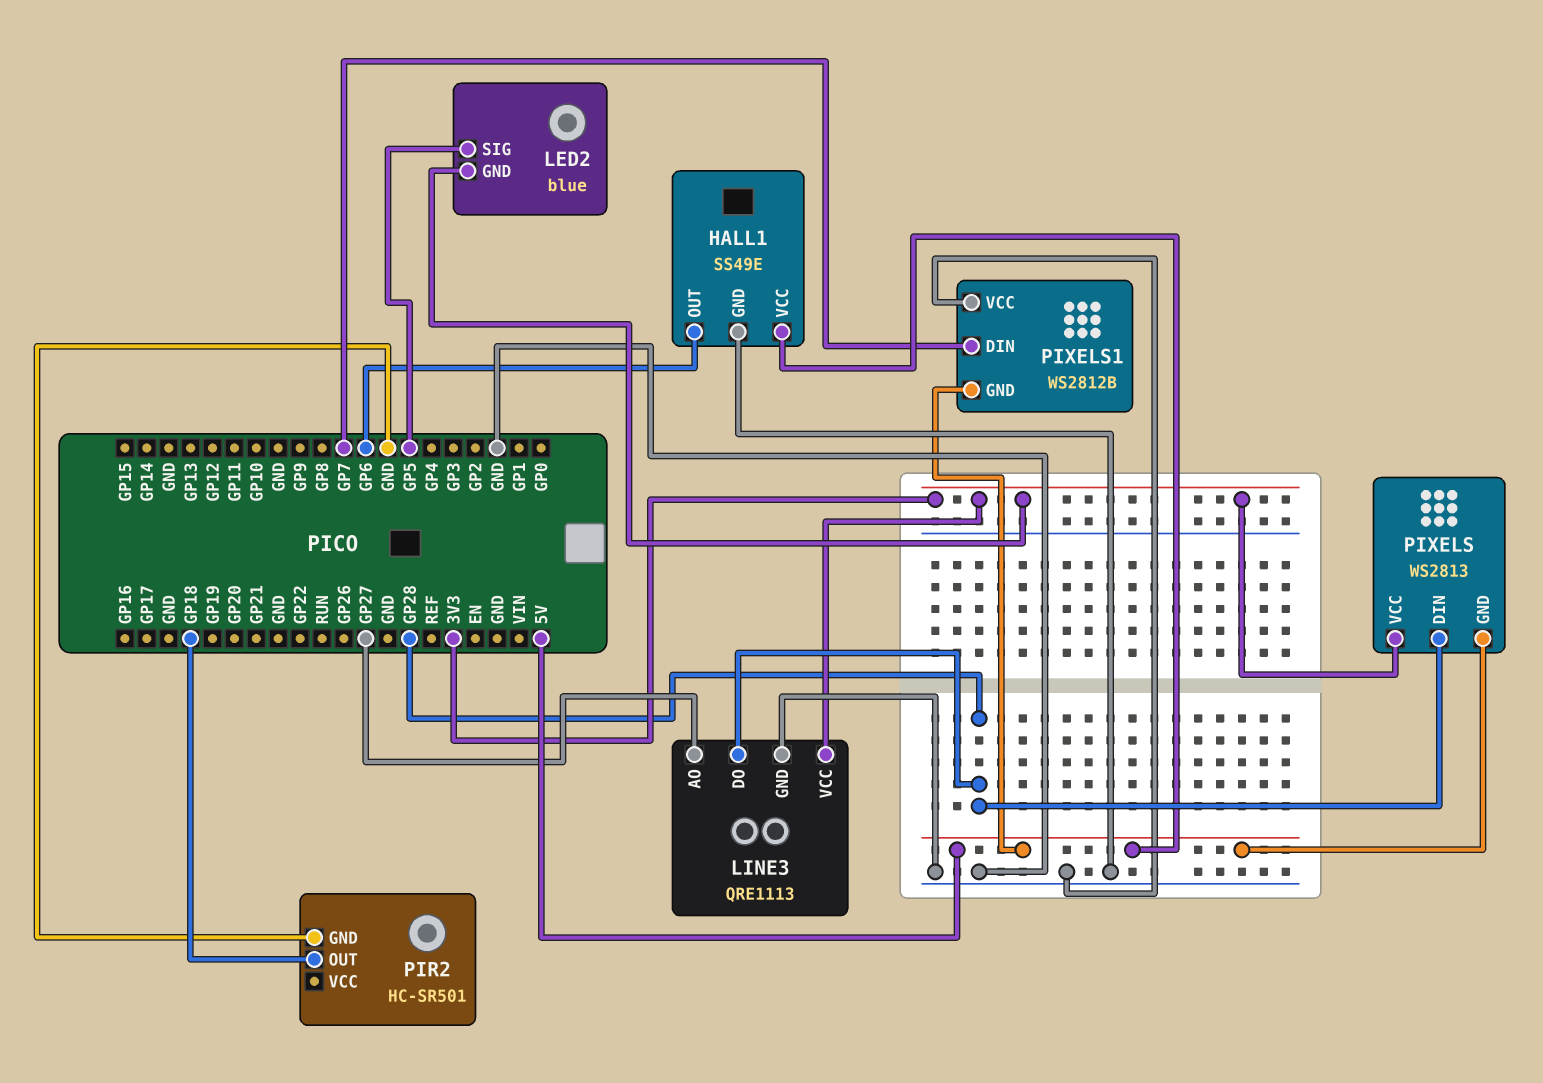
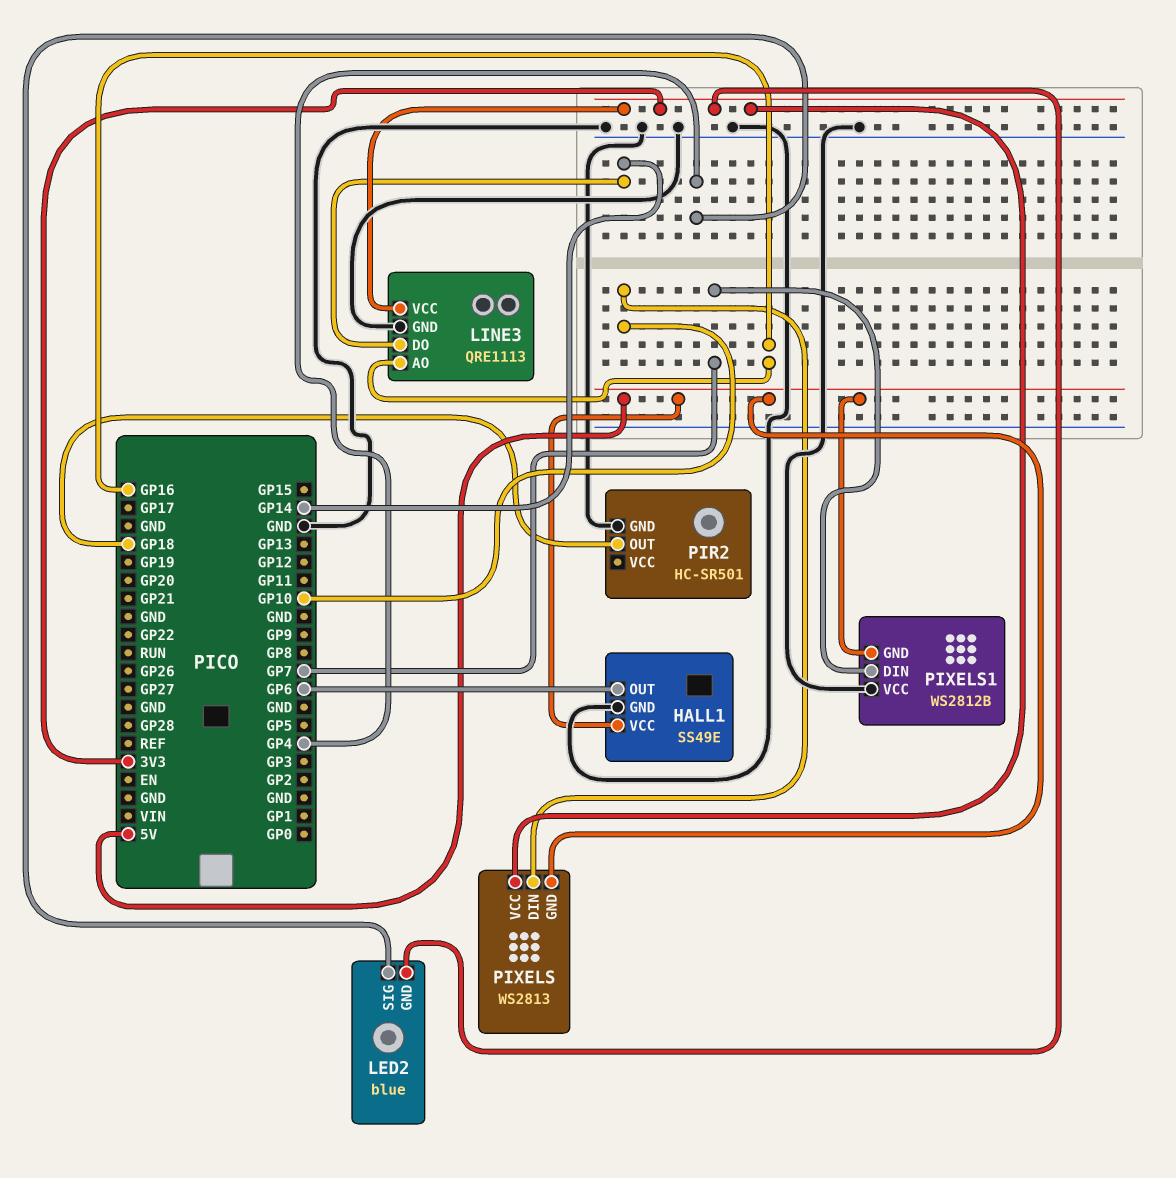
LED2 pin SIG: GP5 -> GP4
LINE3 pin AO: GP27 -> GP16
LINE3 pin DO: GP28 -> GP14
PIXELS pin DIN: GP28 -> GP10

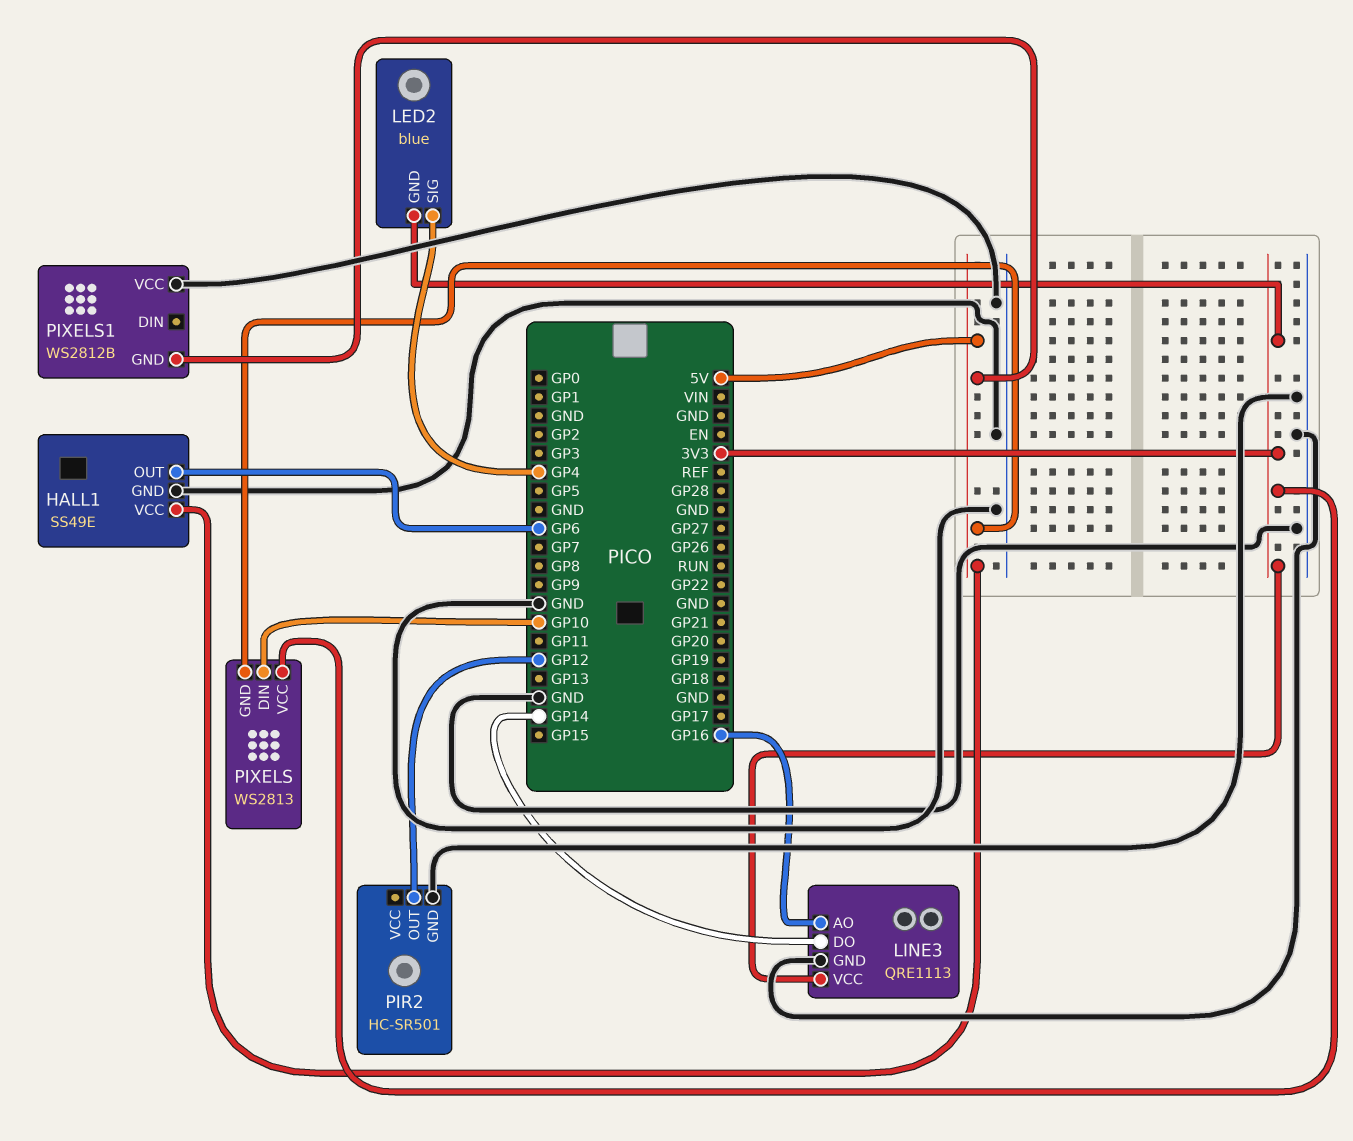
PIR2 pin OUT: GP18 -> GP12
PIXELS1 pin DIN: GP7 -> none

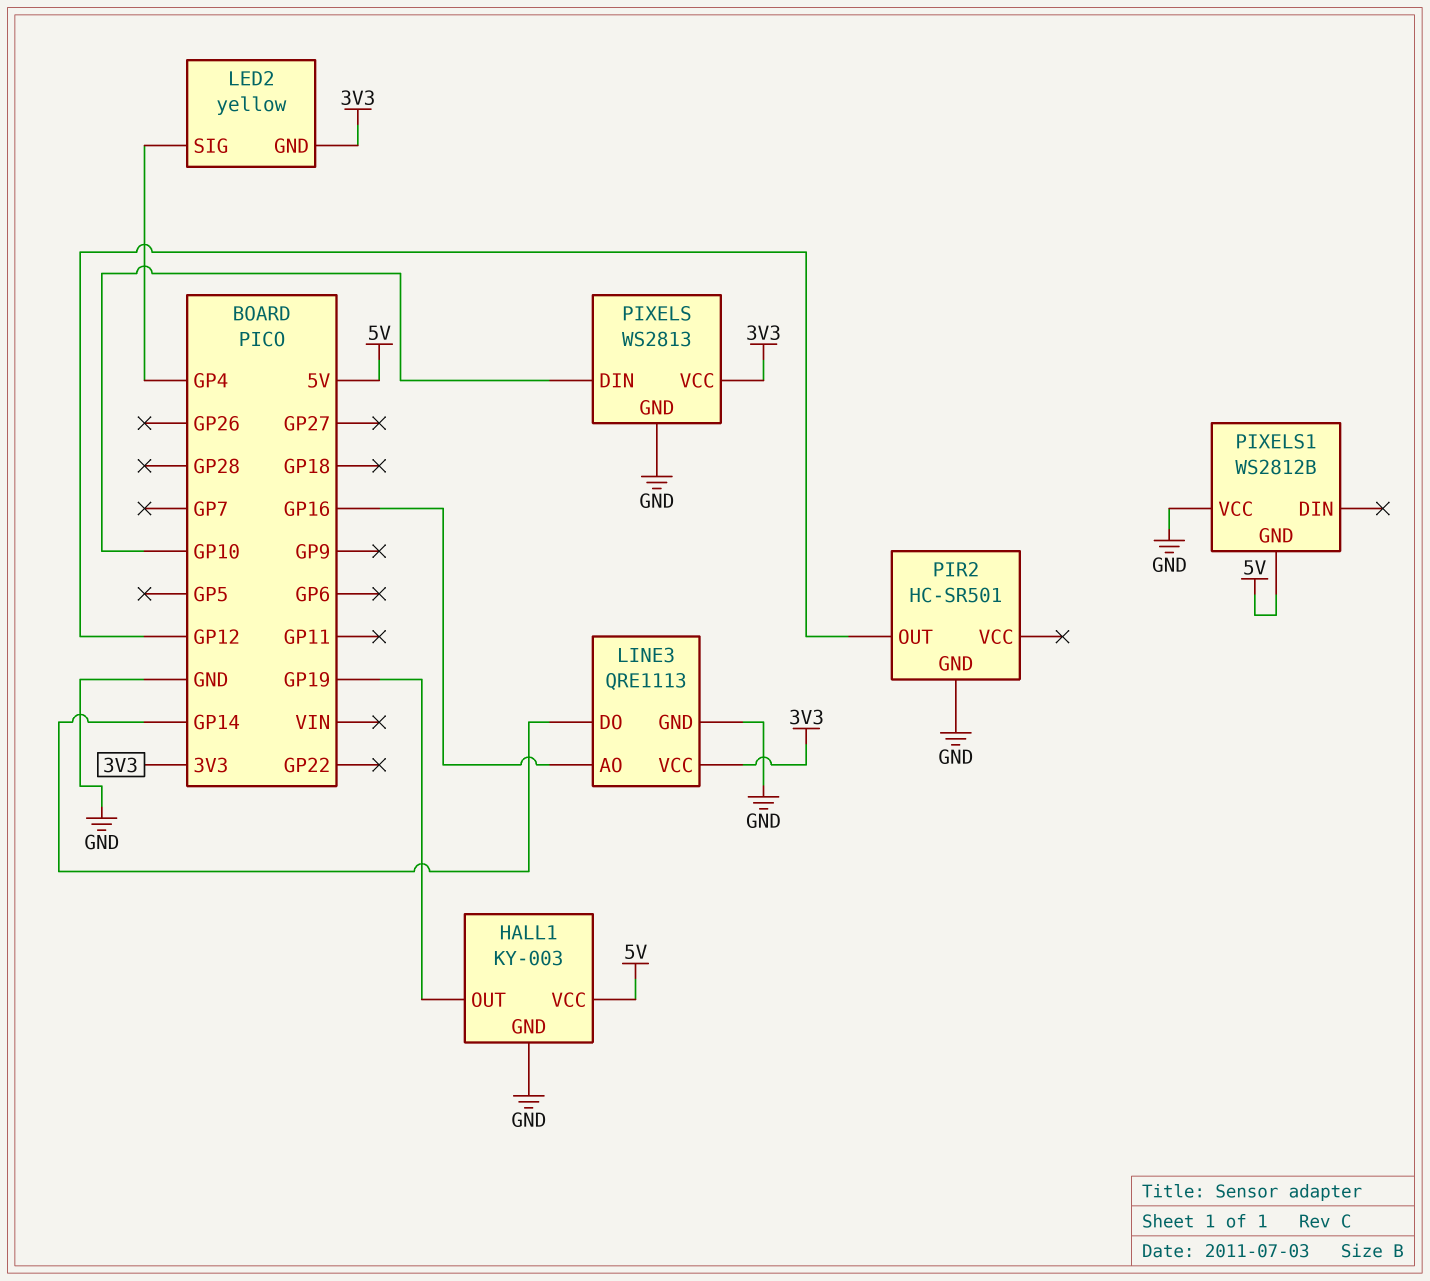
HALL1: SS49E -> KY-003
HALL1 pin OUT: GP6 -> GP19
LED2: blue -> yellow
PIXELS pin GND: 5V -> GND

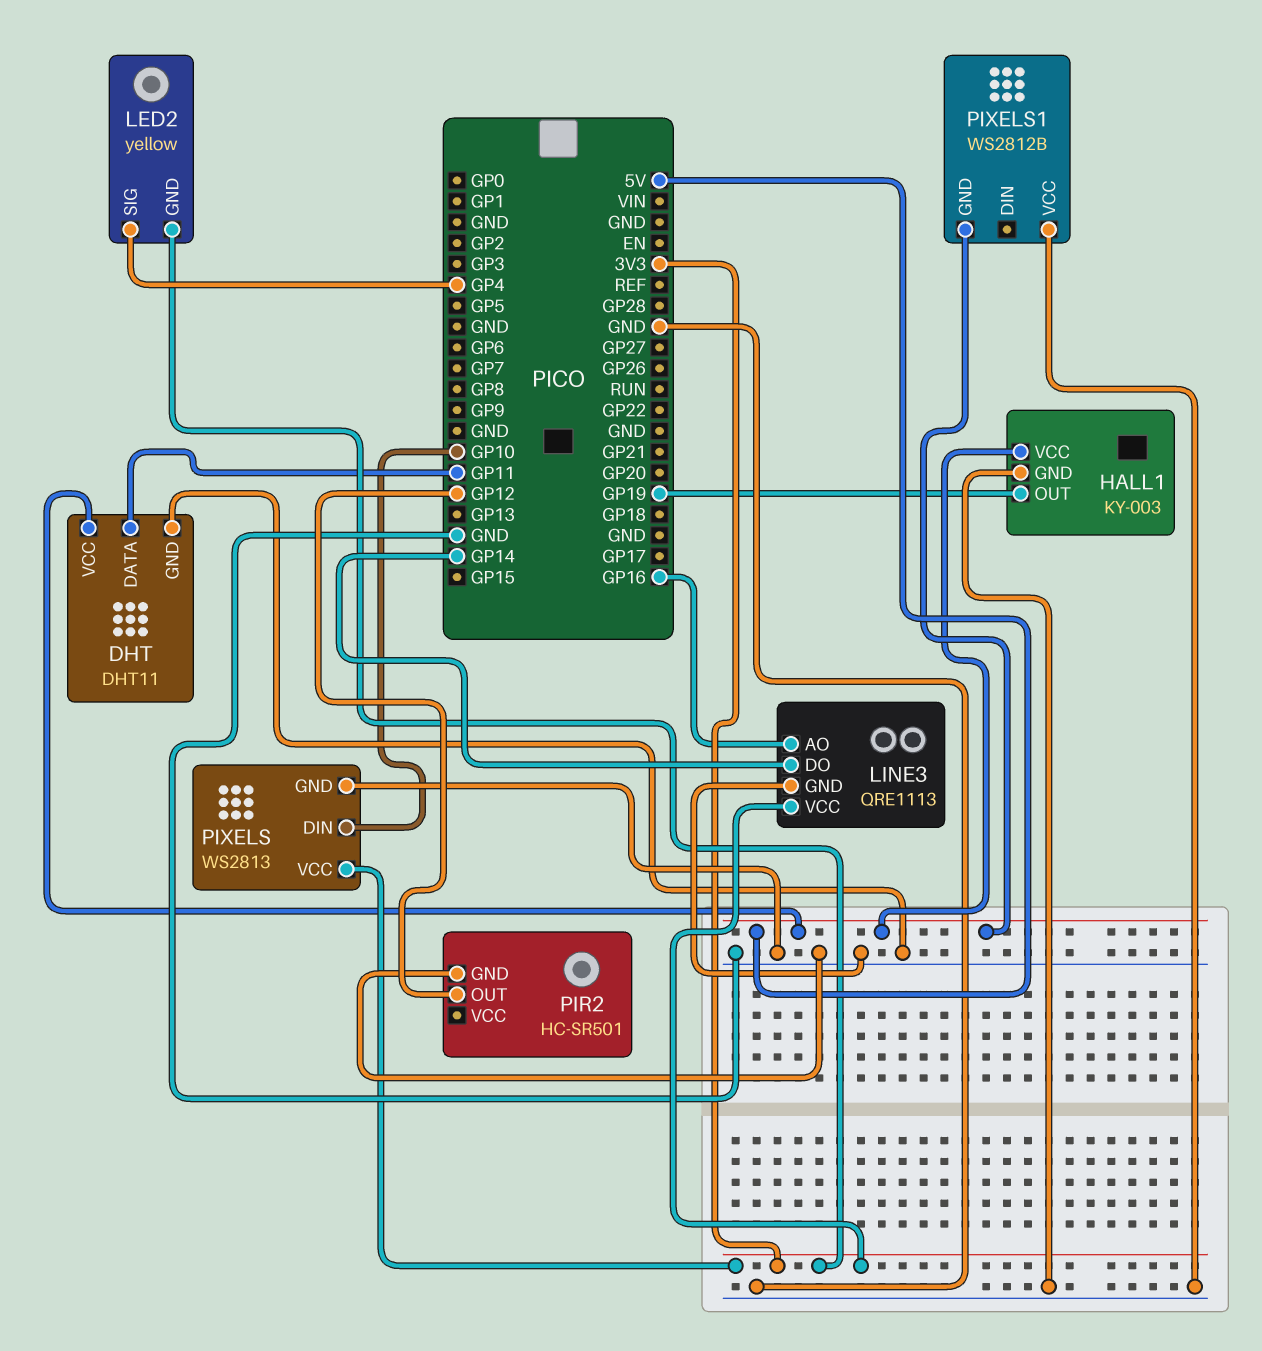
DHT: none -> DHT11
DHT pin DATA: none -> GP11
DHT pin GND: none -> GND
DHT pin VCC: none -> 5V

